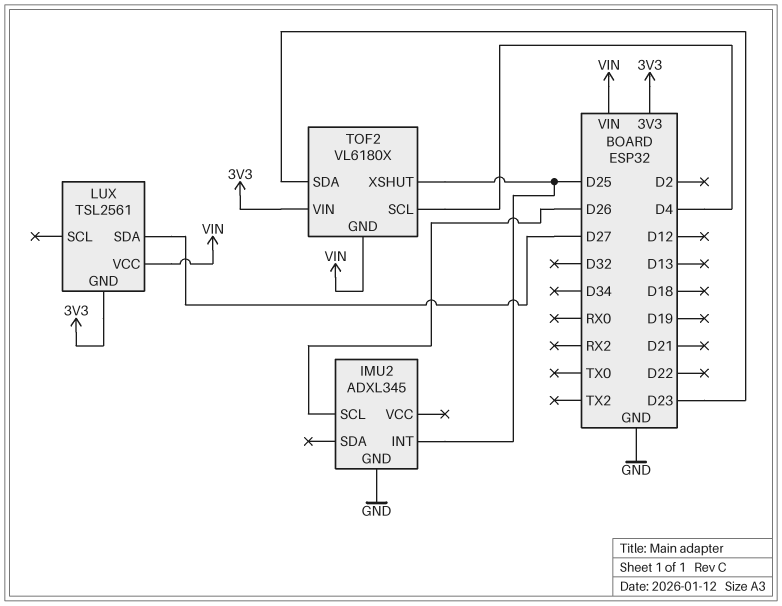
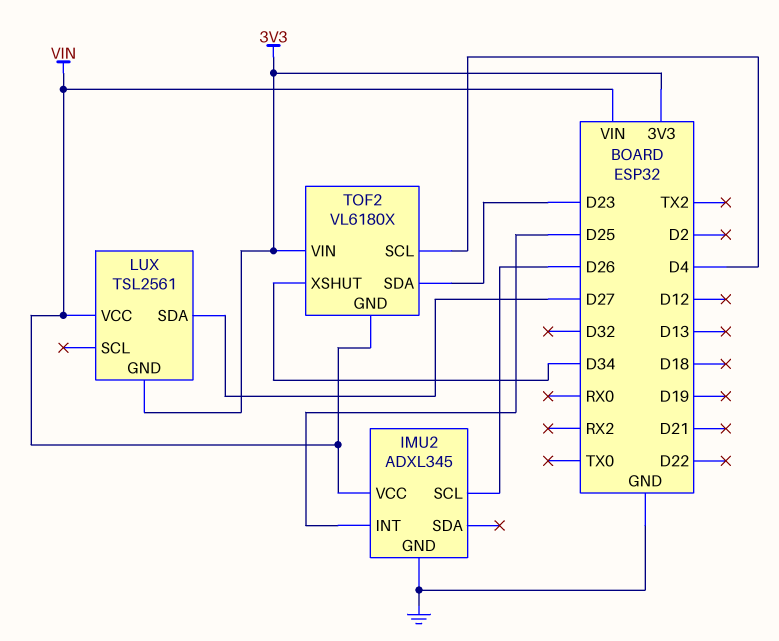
IMU2 pin VCC: none -> VIN
TOF2 pin XSHUT: D25 -> D34

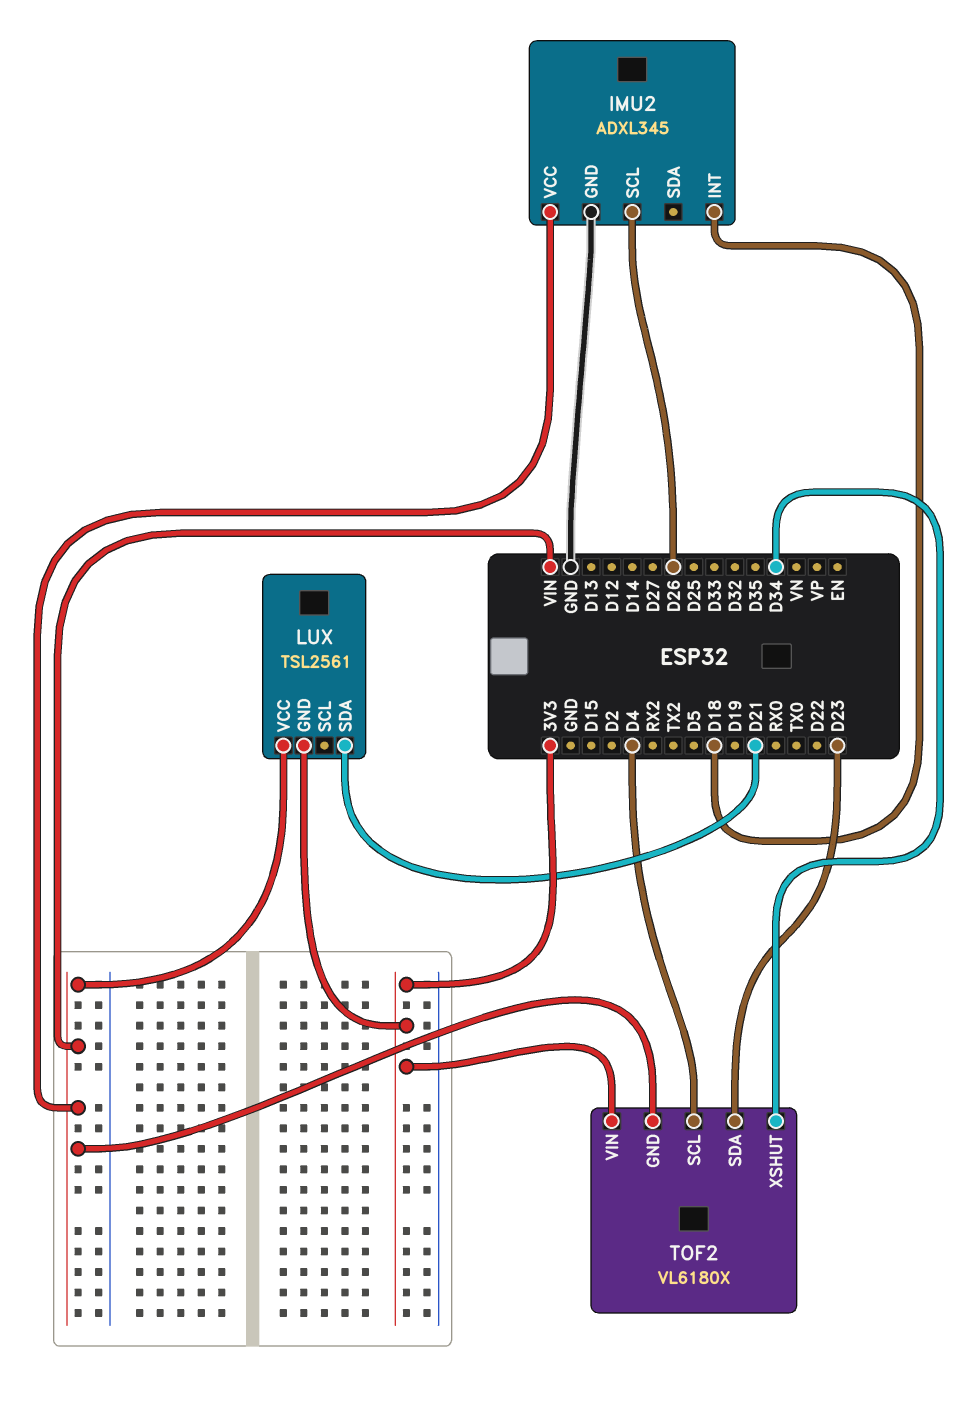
IMU2 pin INT: D25 -> D18
LUX pin SDA: D27 -> D21

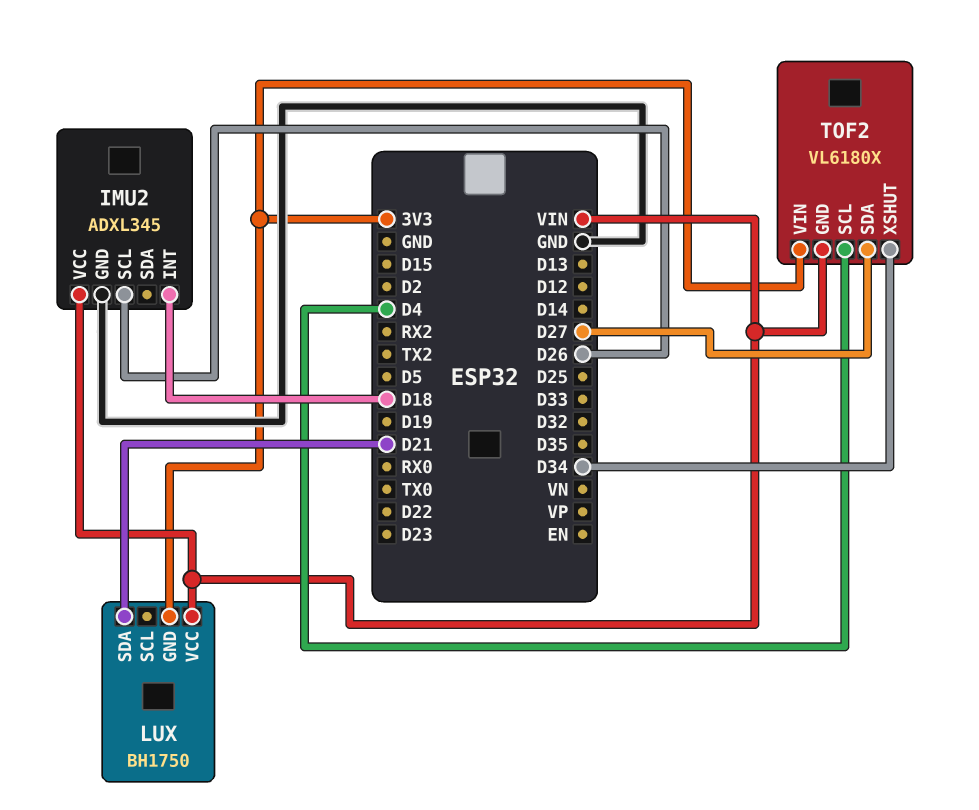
LUX: TSL2561 -> BH1750
TOF2 pin SDA: D23 -> D27

